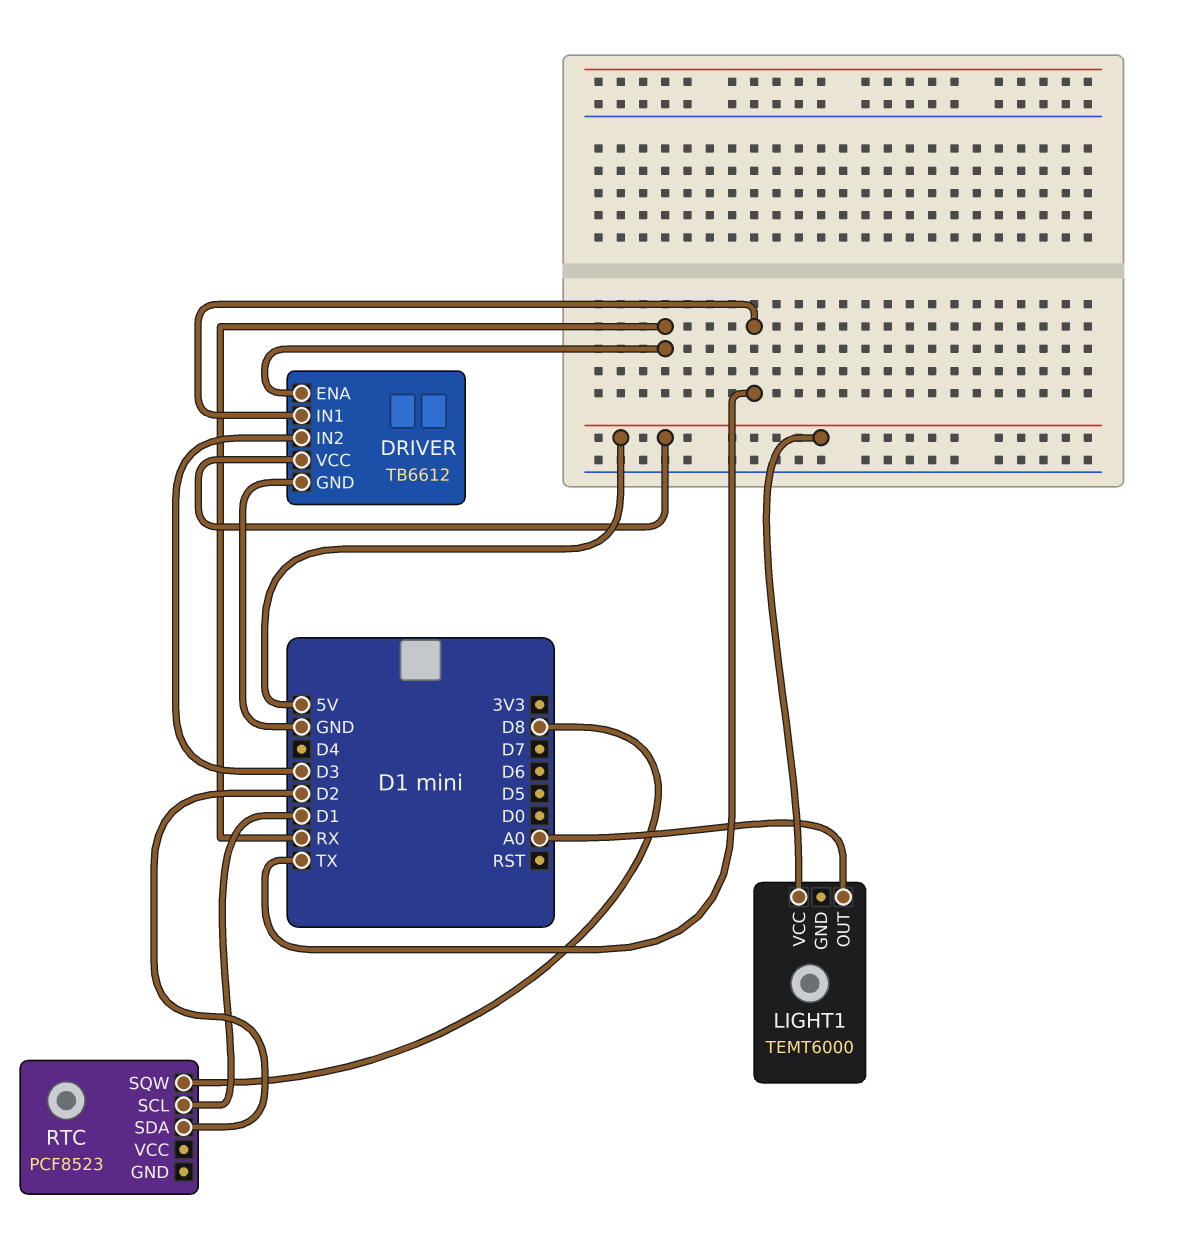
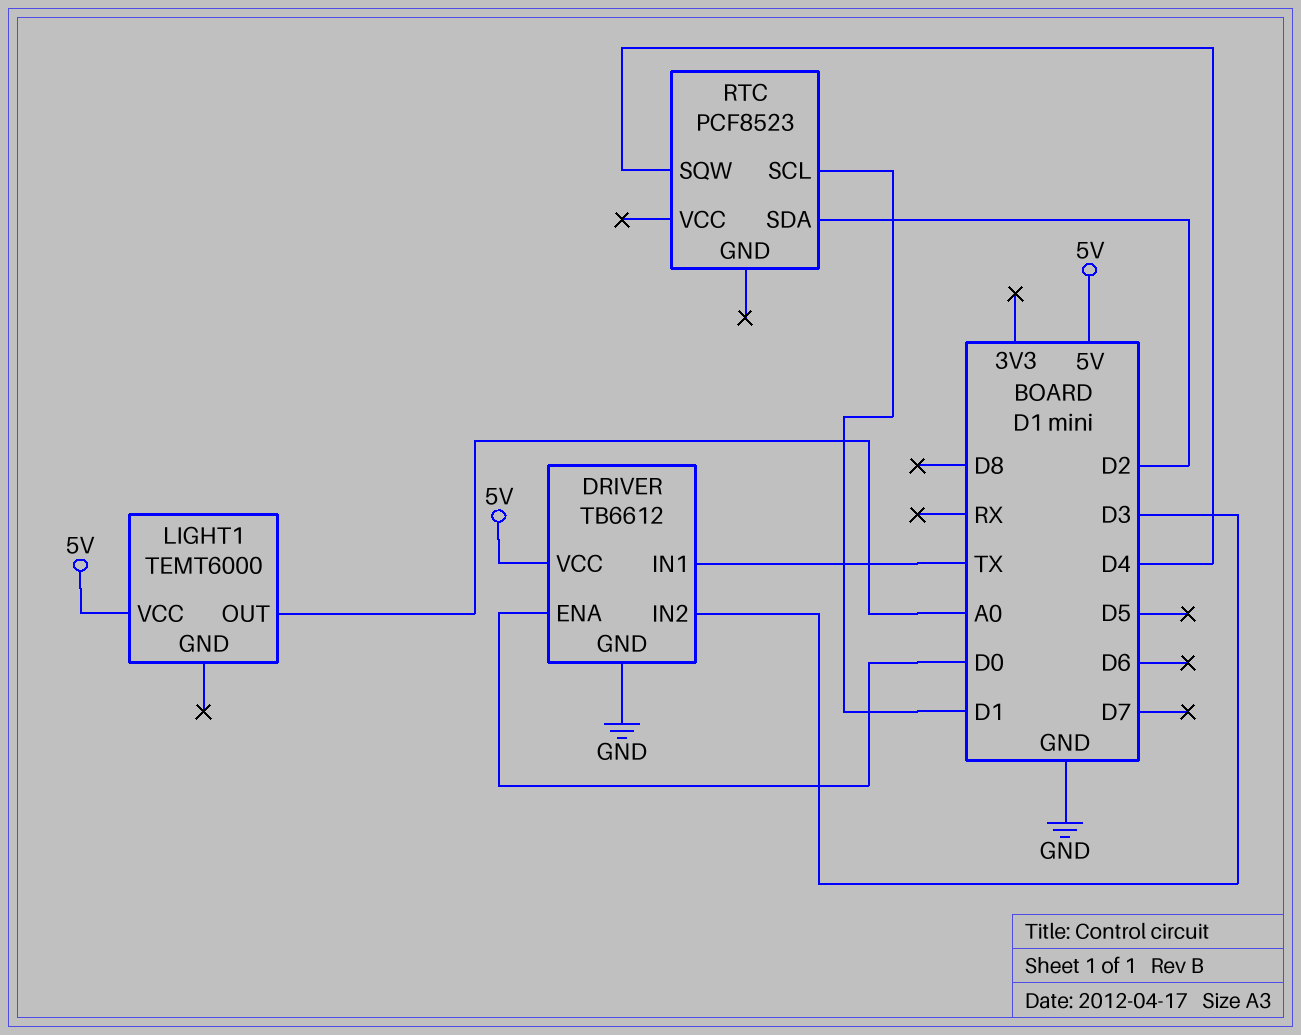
DRIVER pin ENA: RX -> D0
RTC pin SQW: D8 -> D4

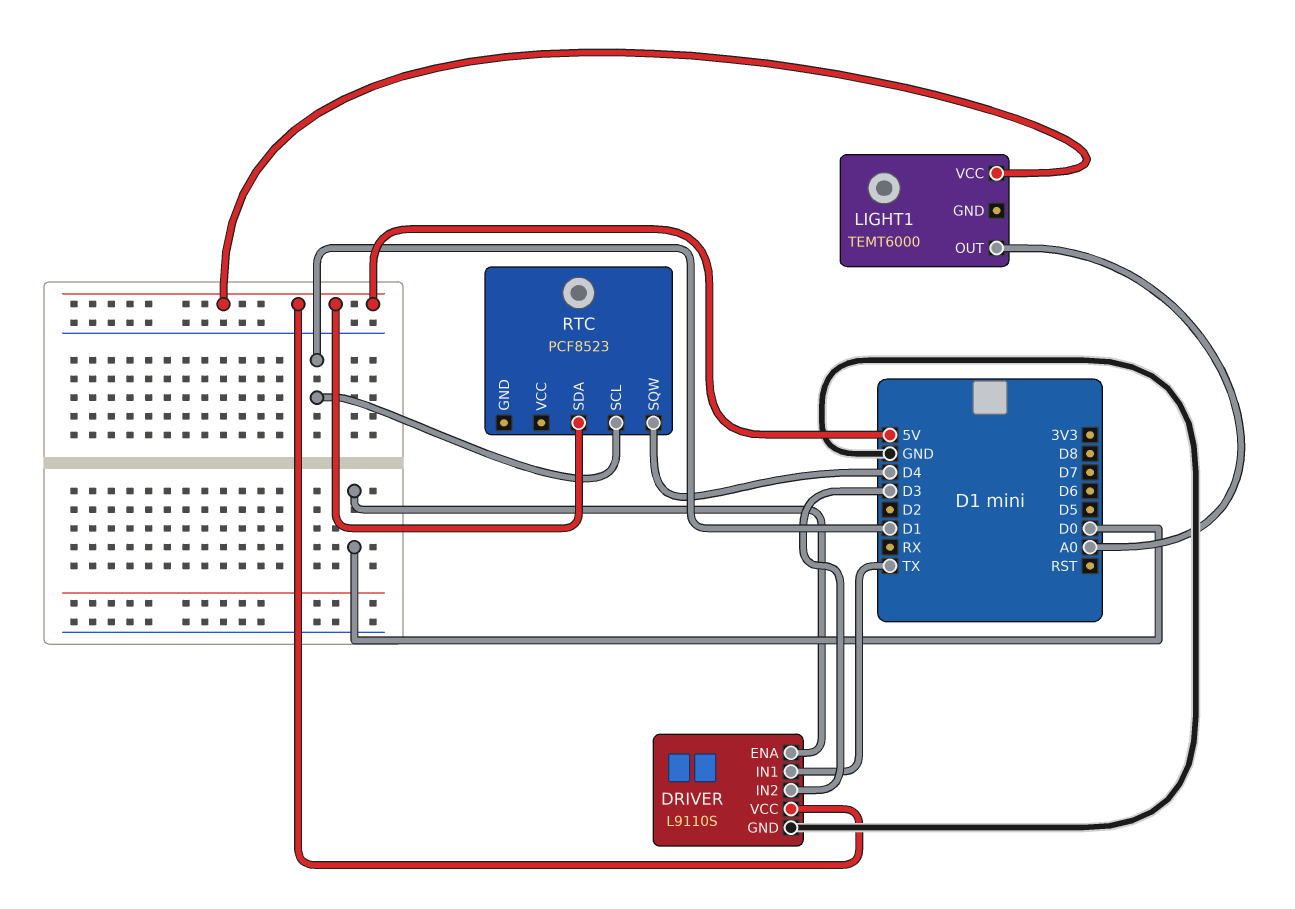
DRIVER: TB6612 -> L9110S
RTC pin SDA: D2 -> 5V

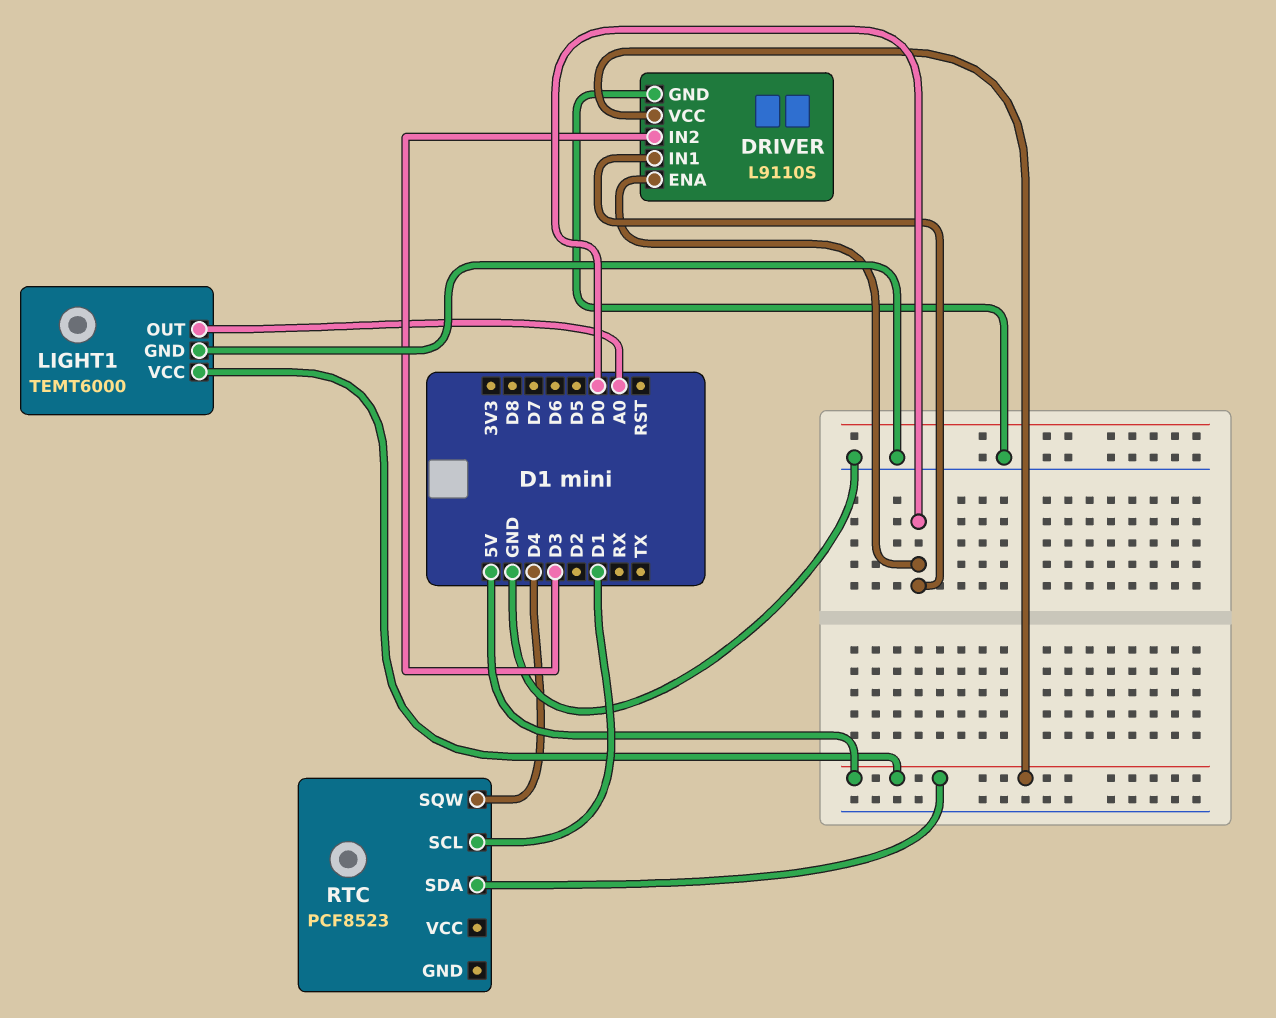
DRIVER pin IN1: TX -> D0
LIGHT1 pin GND: none -> GND

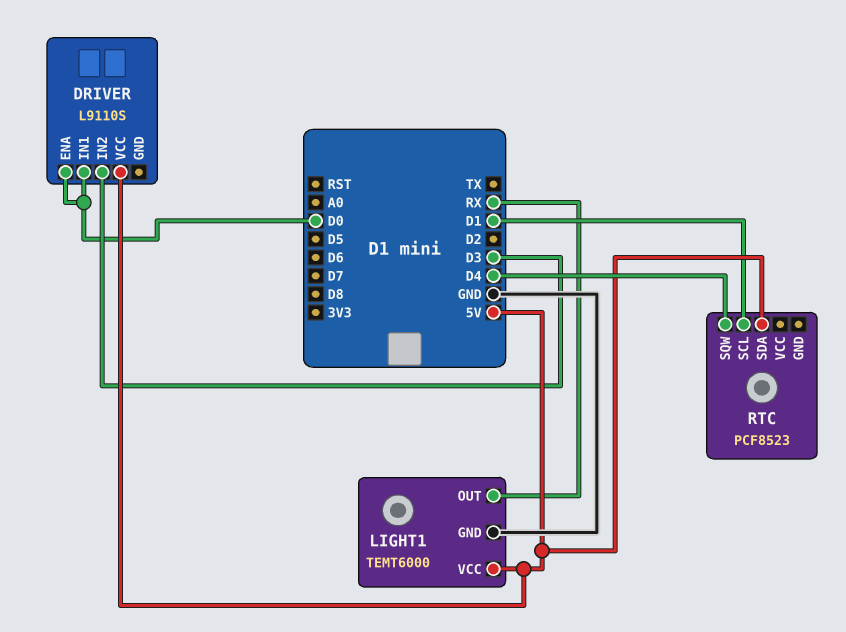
DRIVER pin GND: GND -> none
LIGHT1 pin OUT: A0 -> RX

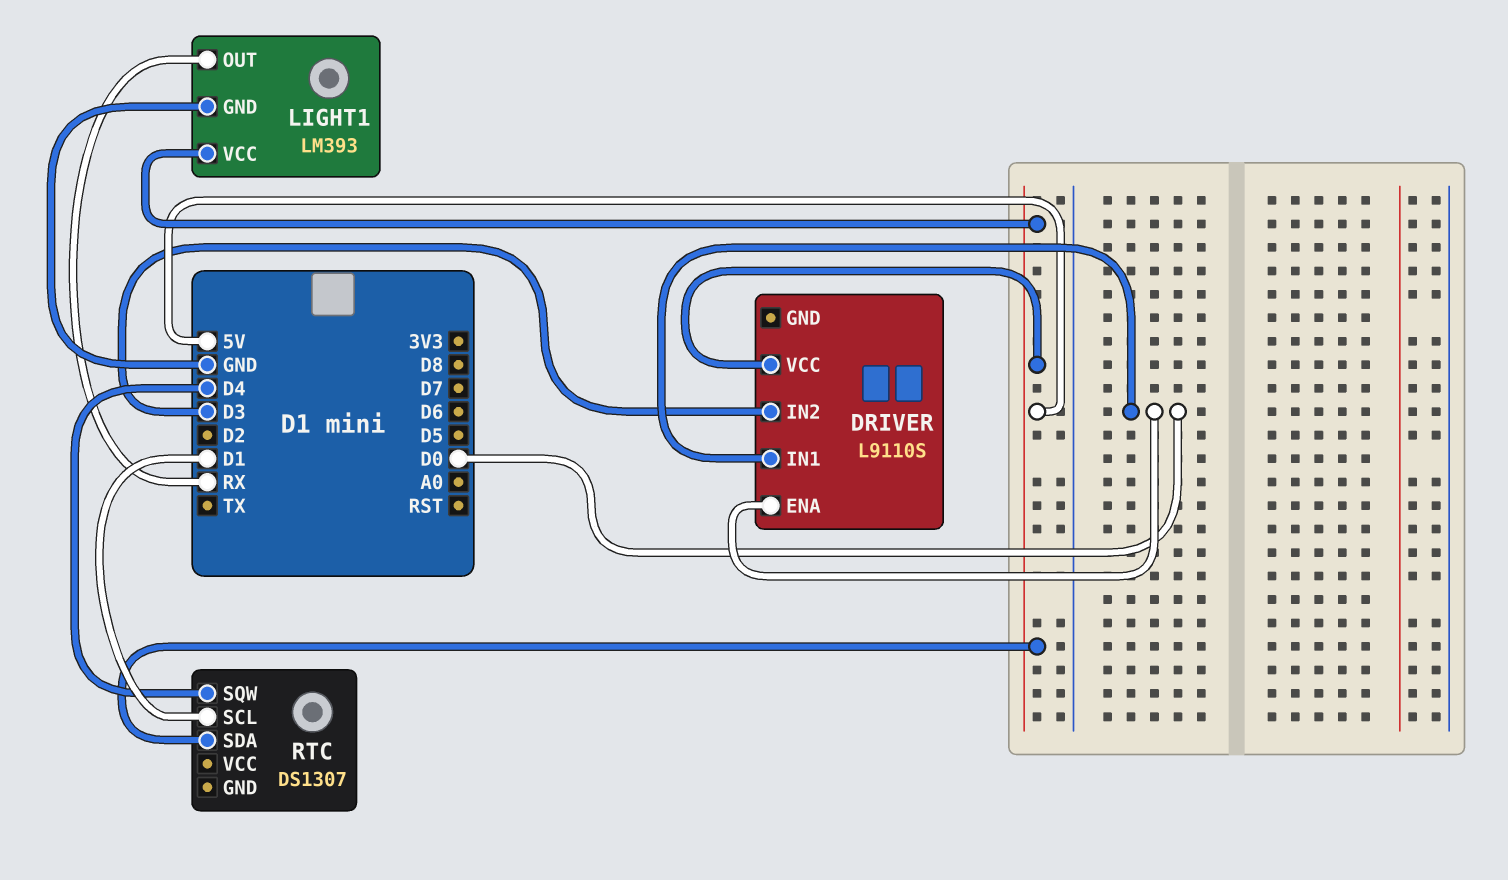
LIGHT1: TEMT6000 -> LM393
RTC: PCF8523 -> DS1307

